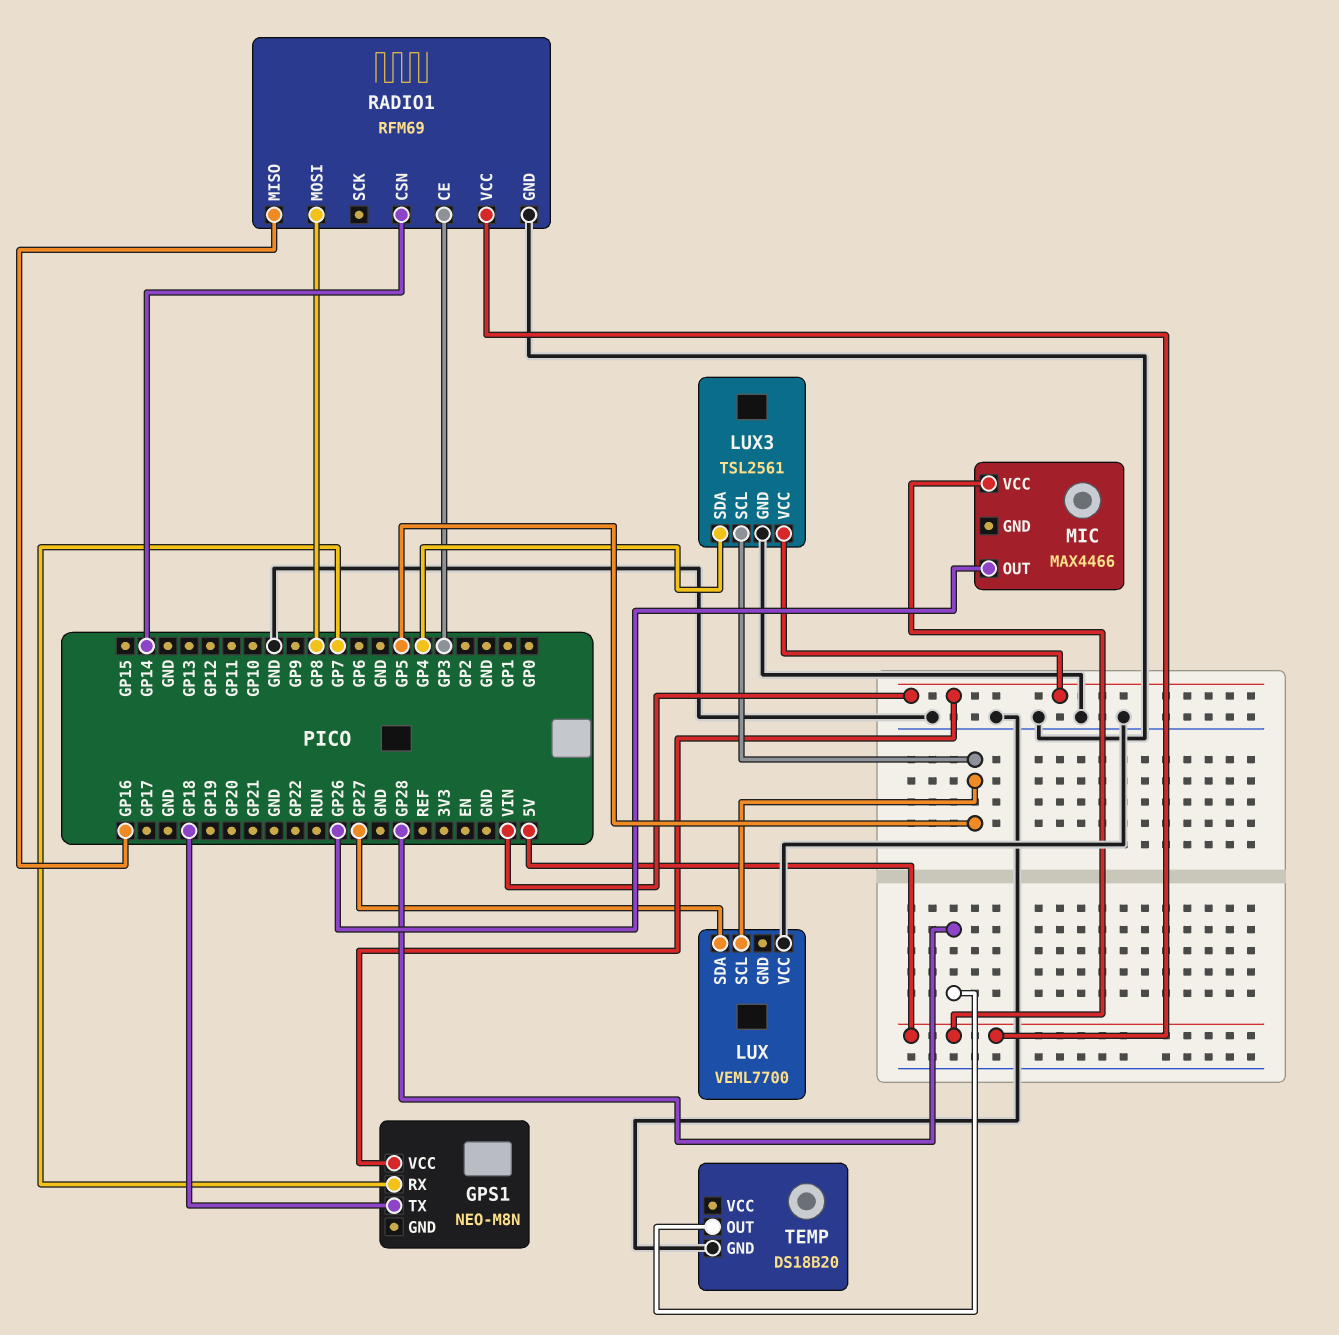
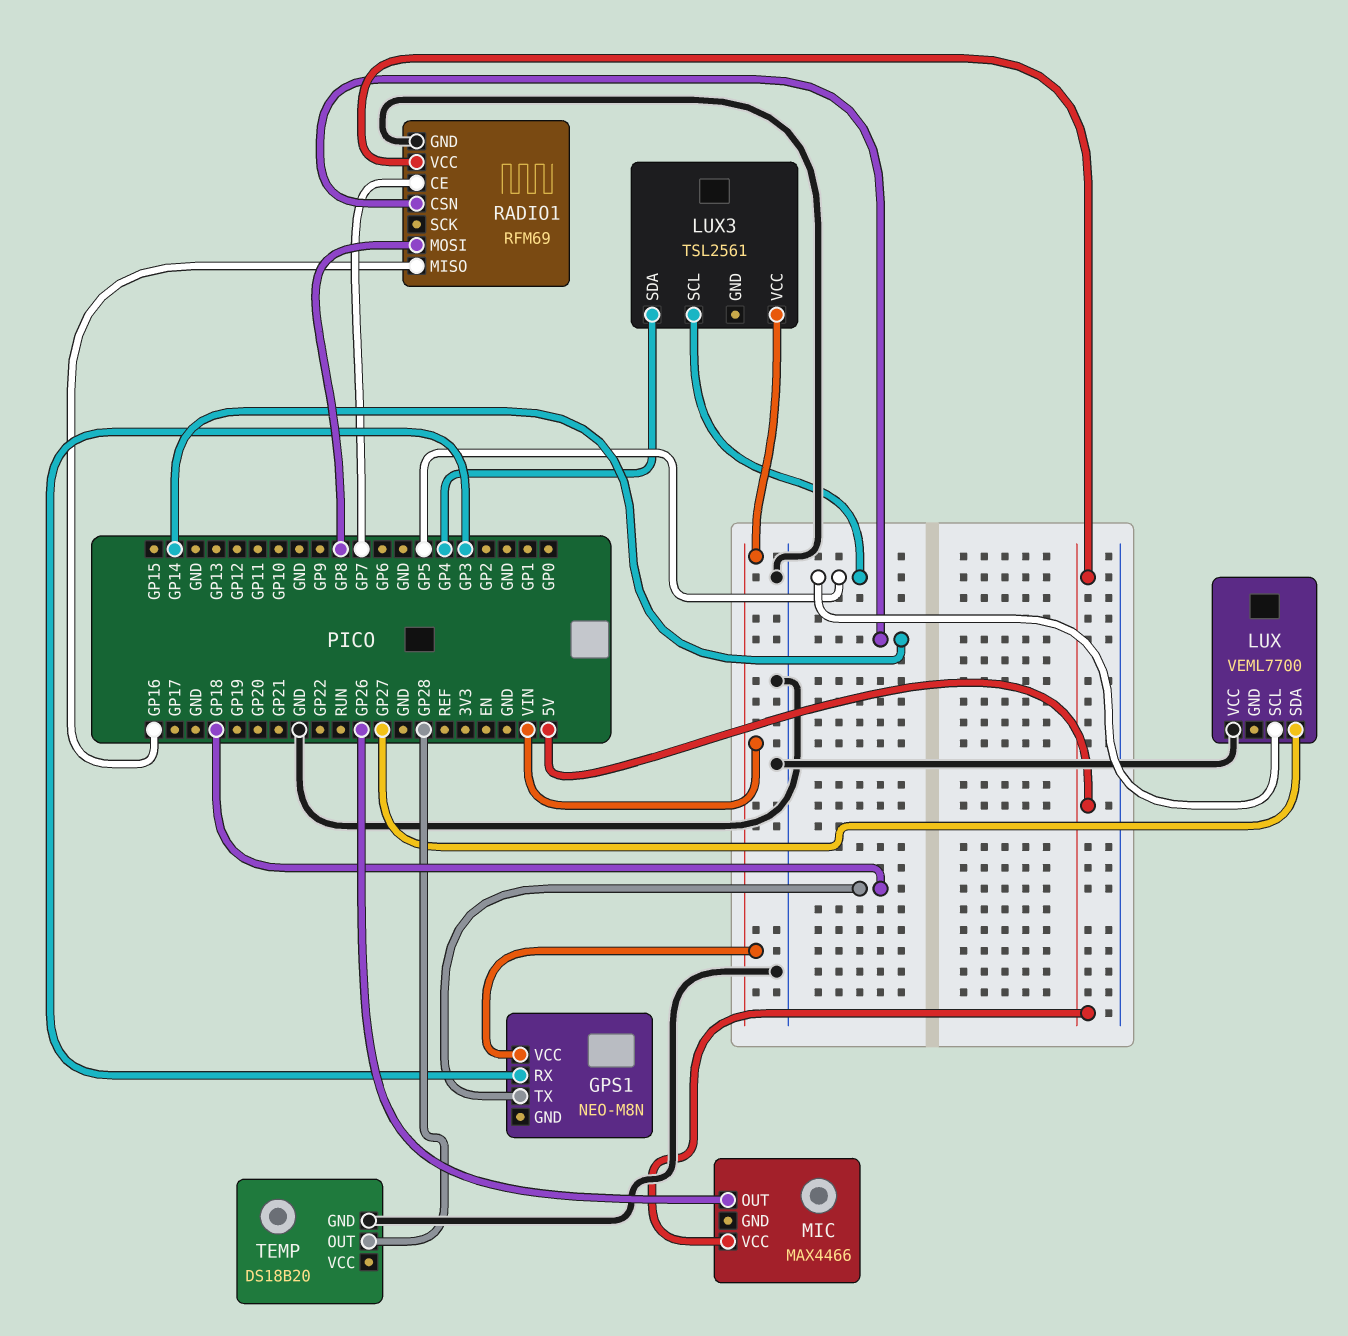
GPS1 pin RX: GP7 -> GP3
LUX3 pin GND: GND -> none
RADIO1 pin CE: GP3 -> GP7

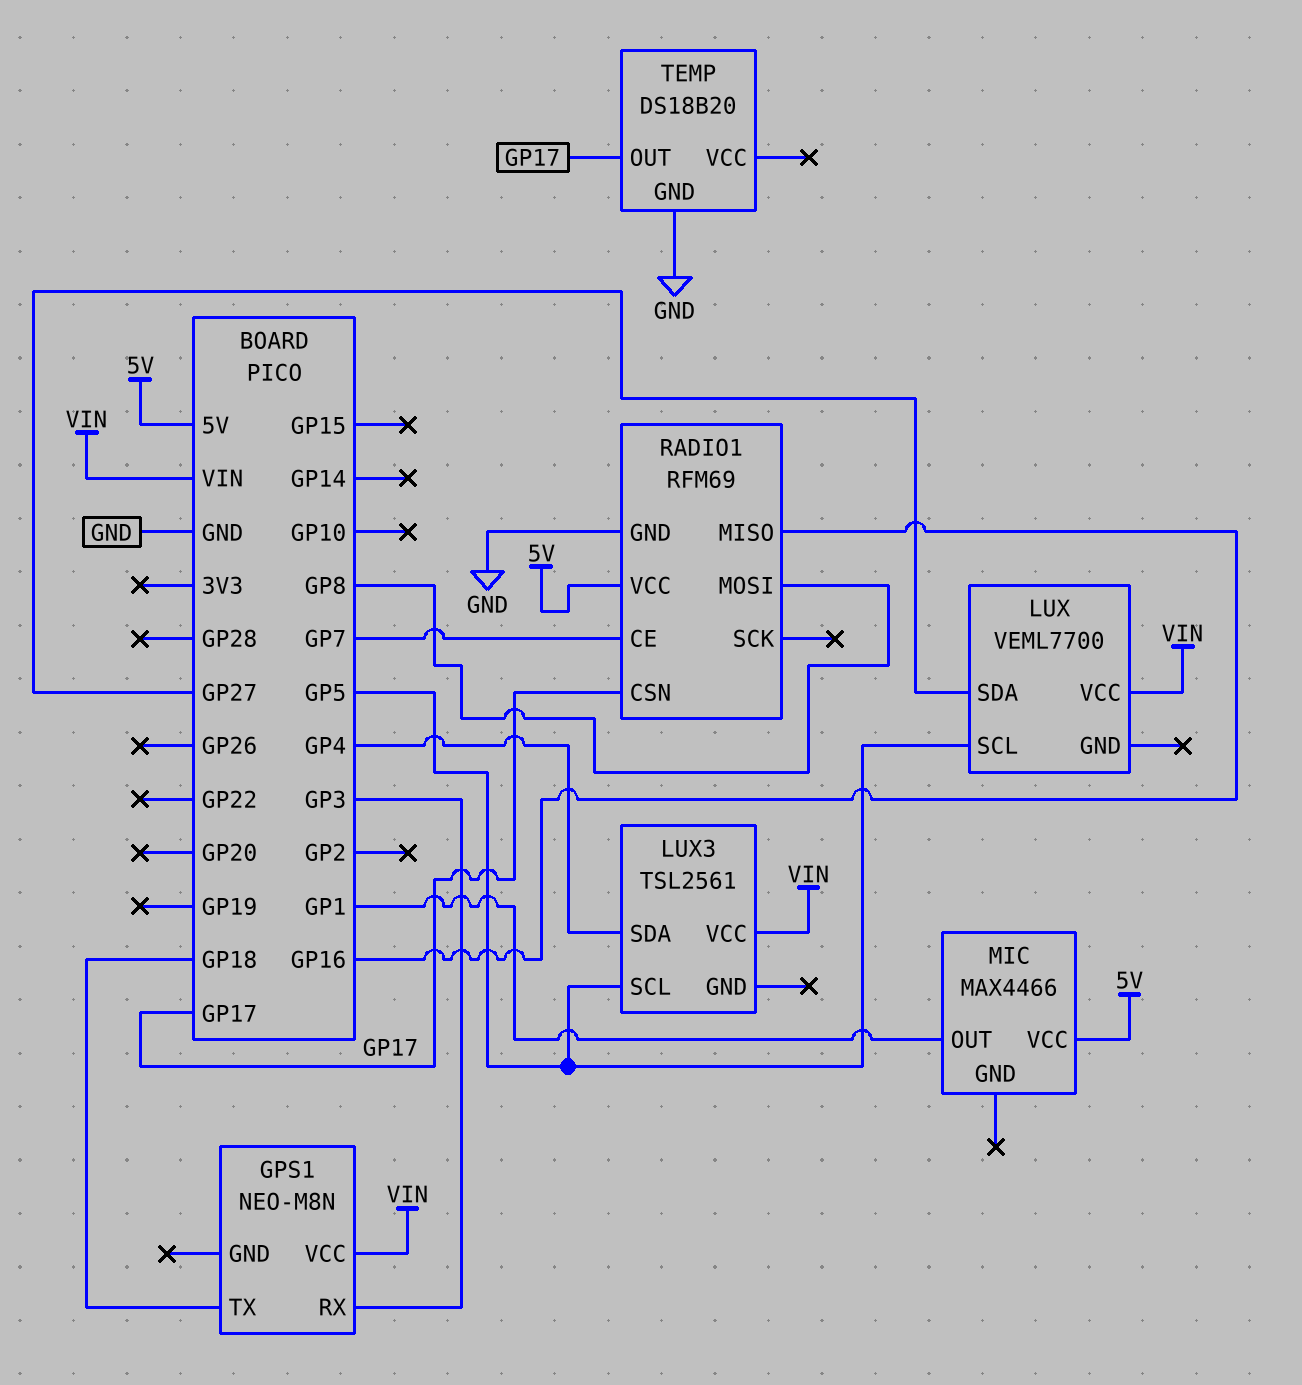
LUX pin VCC: GND -> VIN
MIC pin OUT: GP26 -> GP1
RADIO1 pin CSN: GP14 -> GP17
TEMP pin OUT: GP28 -> GP17

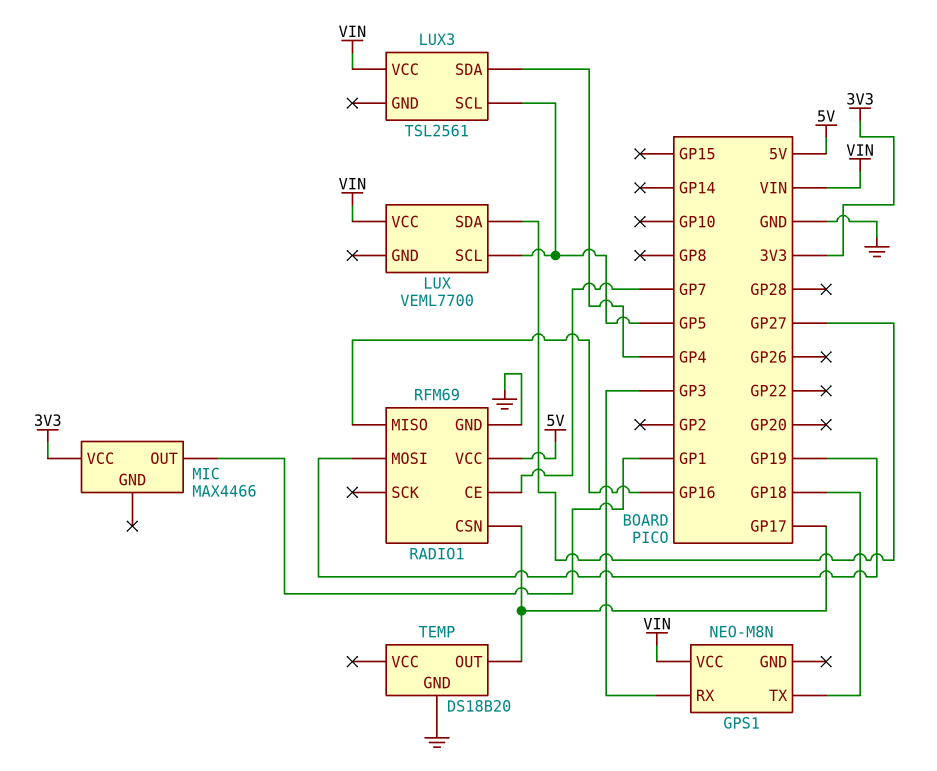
MIC pin VCC: 5V -> 3V3
RADIO1 pin MOSI: GP8 -> GP19

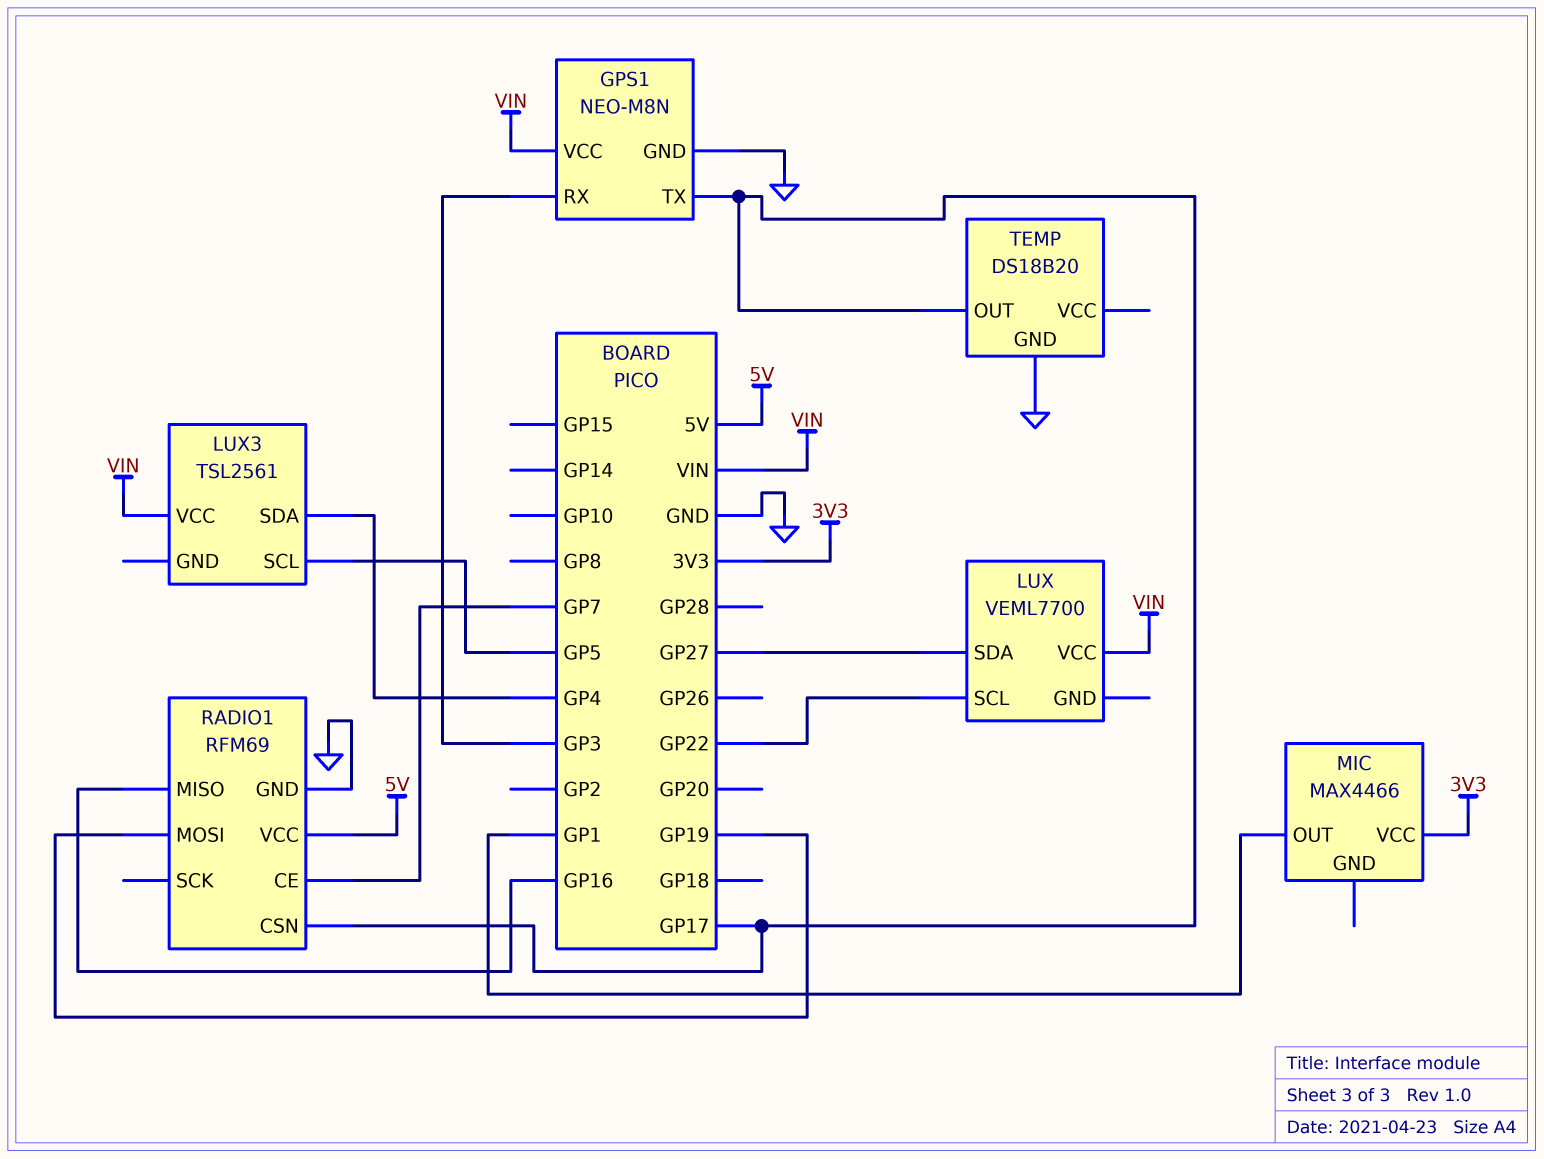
GPS1 pin GND: none -> GND
GPS1 pin TX: GP18 -> GP17
LUX pin SCL: GP5 -> GP22

